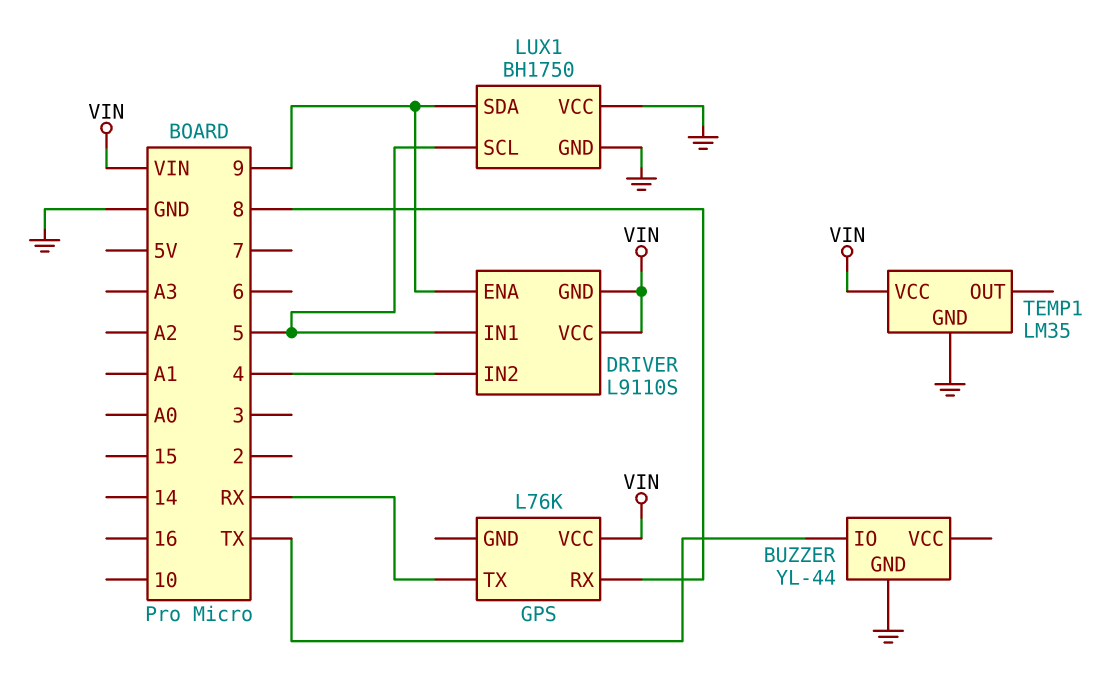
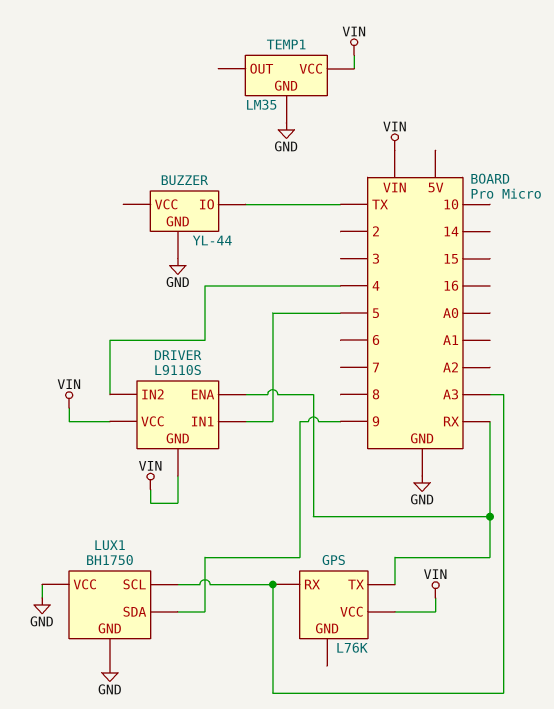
DRIVER pin ENA: 9 -> RX
GPS pin RX: 8 -> A3
LUX1 pin SCL: 5 -> A3

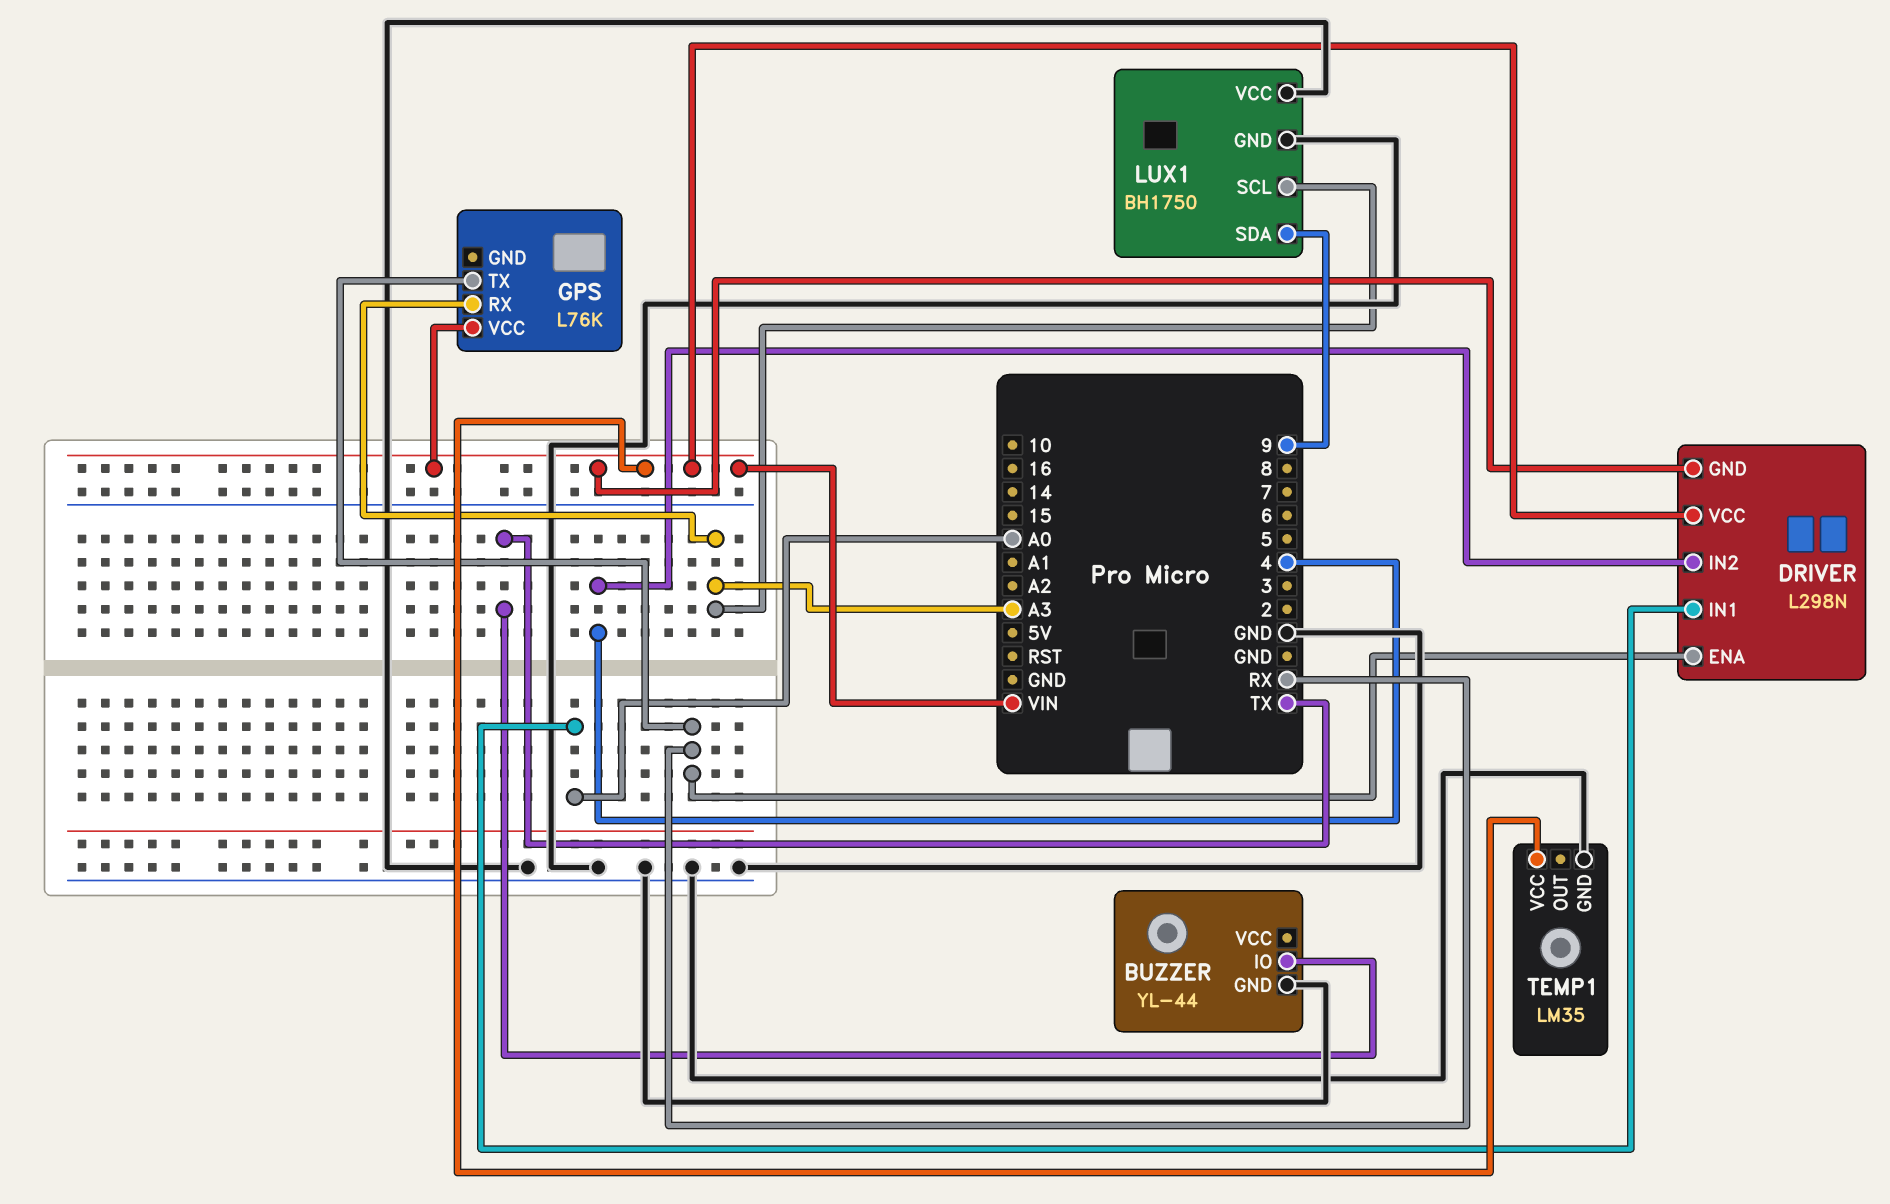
DRIVER: L9110S -> L298N
DRIVER pin IN1: 5 -> A0

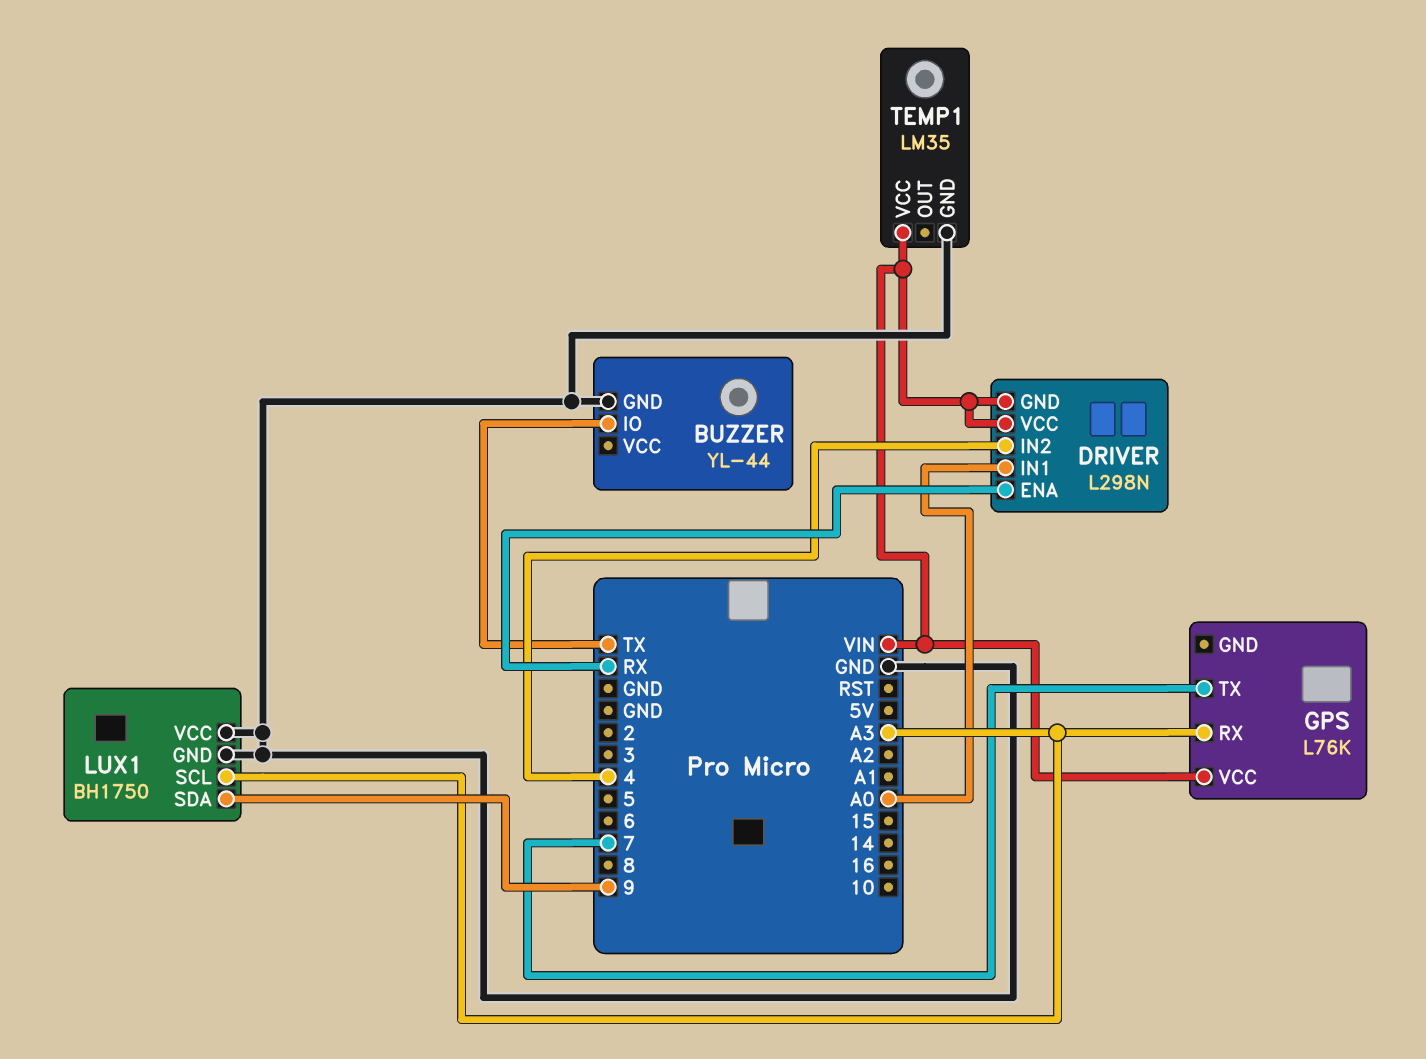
GPS pin TX: RX -> 7

